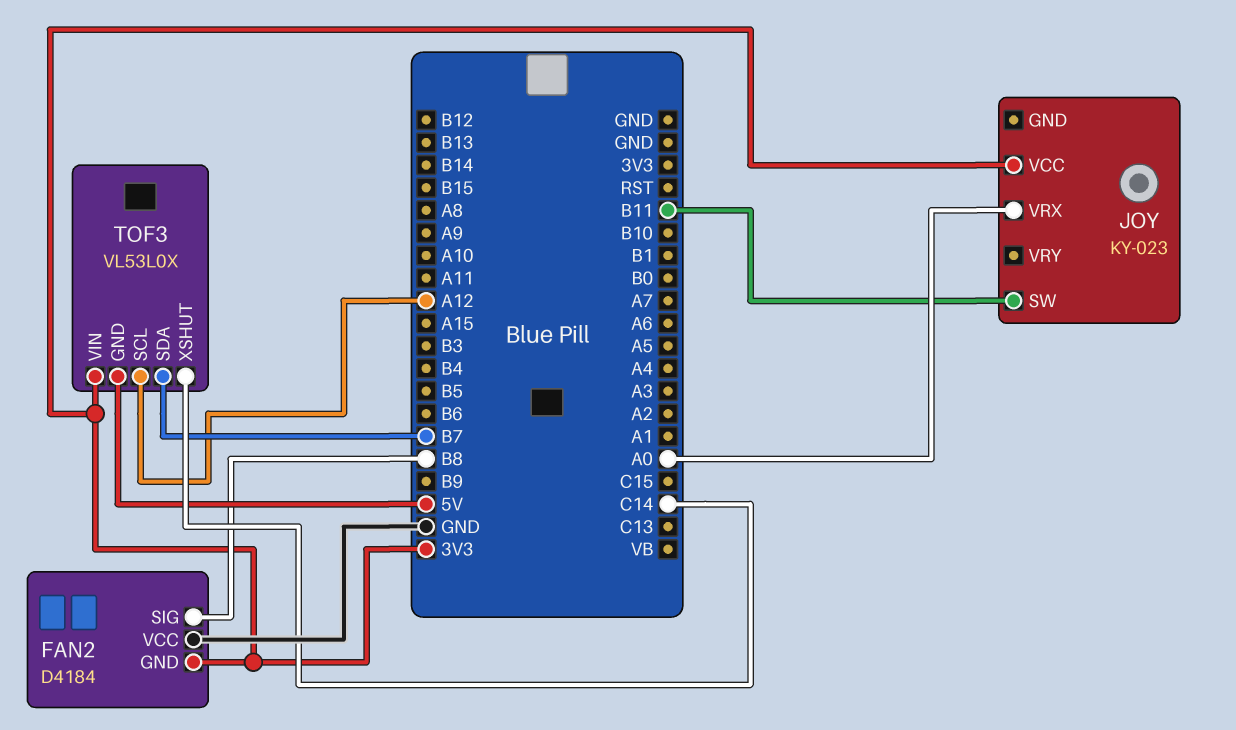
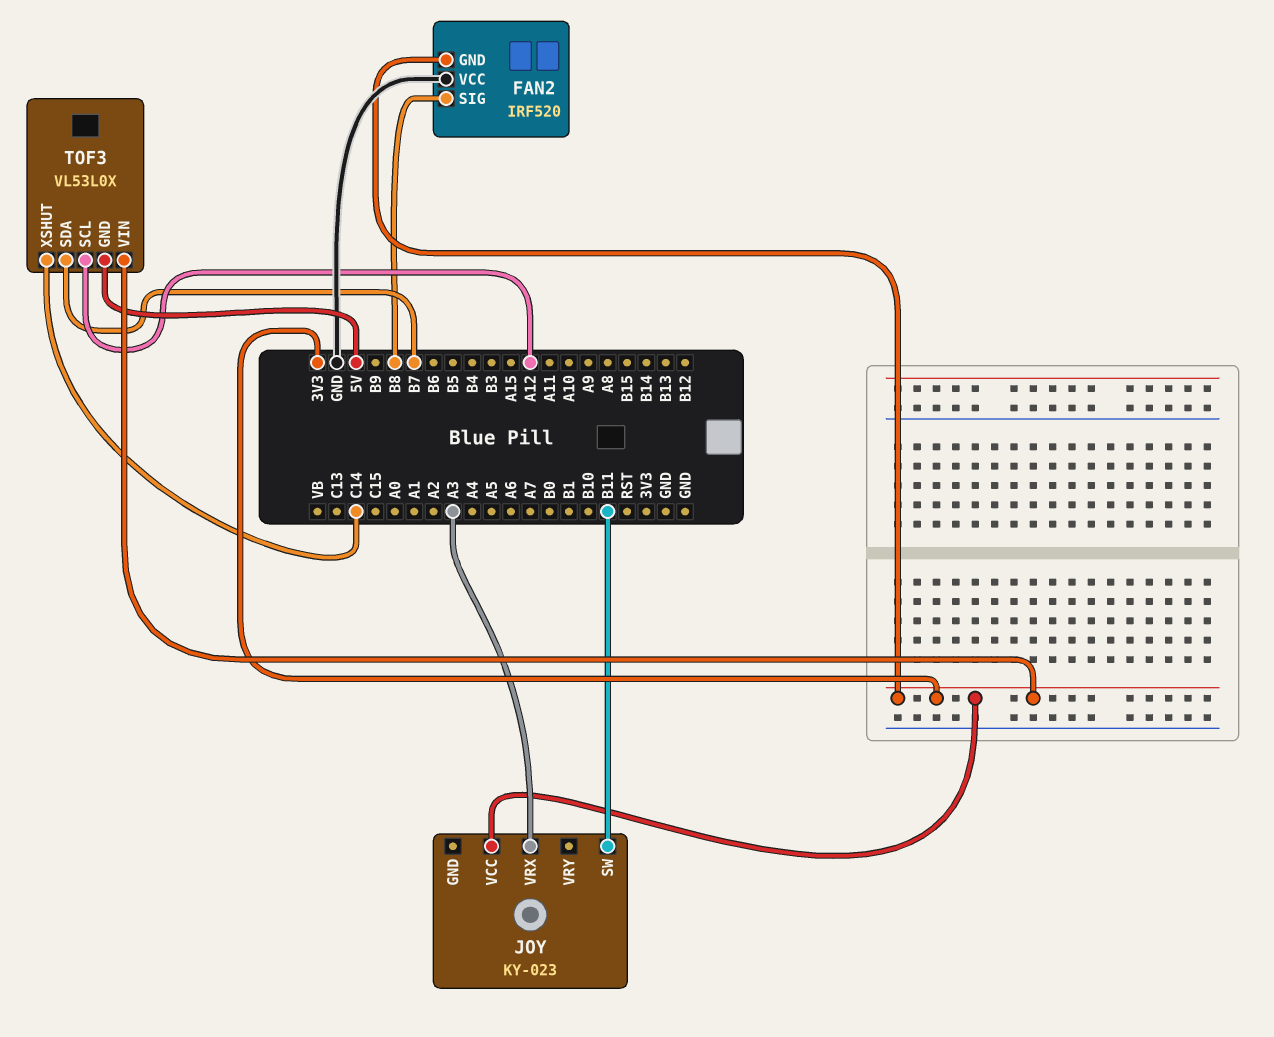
FAN2: D4184 -> IRF520
JOY pin VRX: A0 -> A3

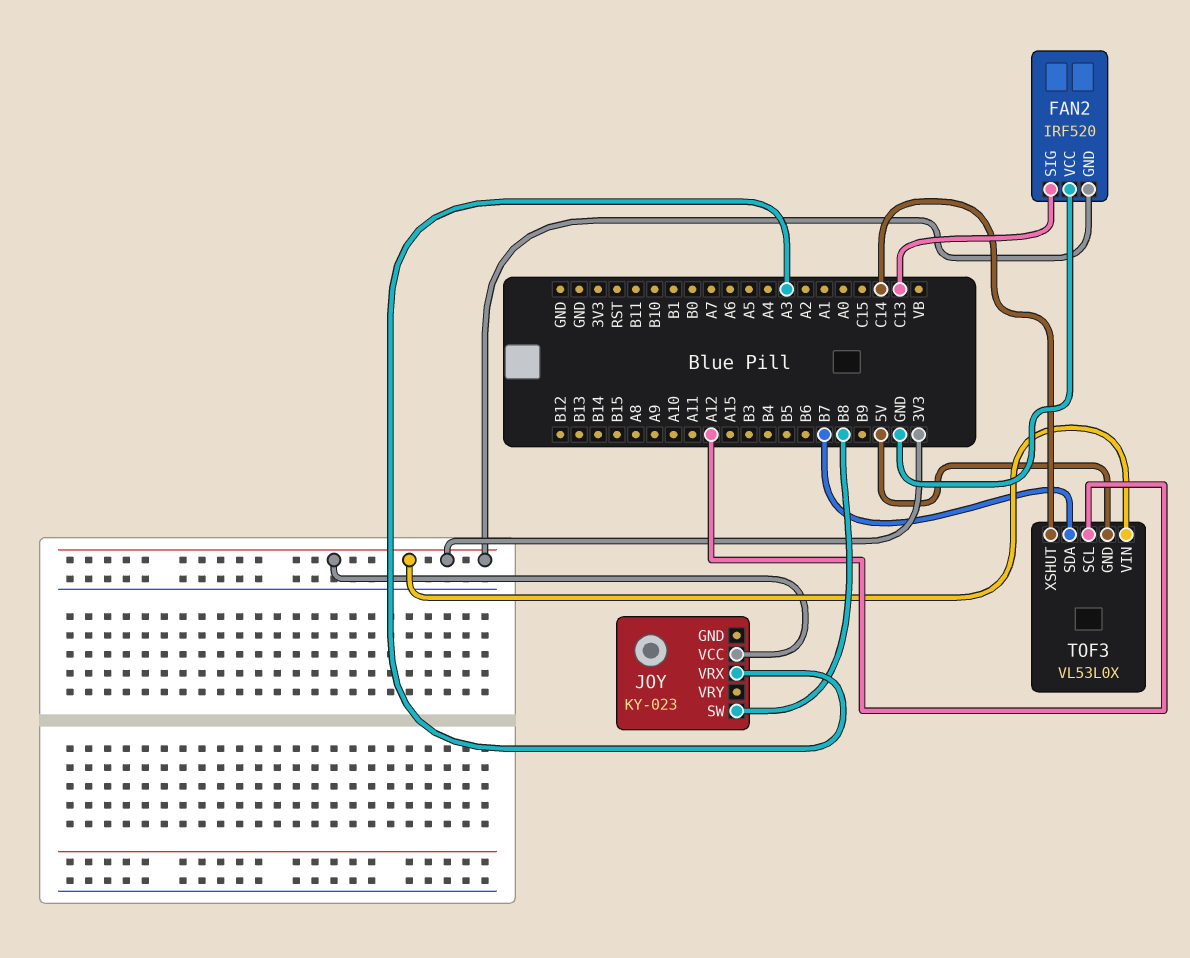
FAN2 pin SIG: B8 -> C13
JOY pin SW: B11 -> B8

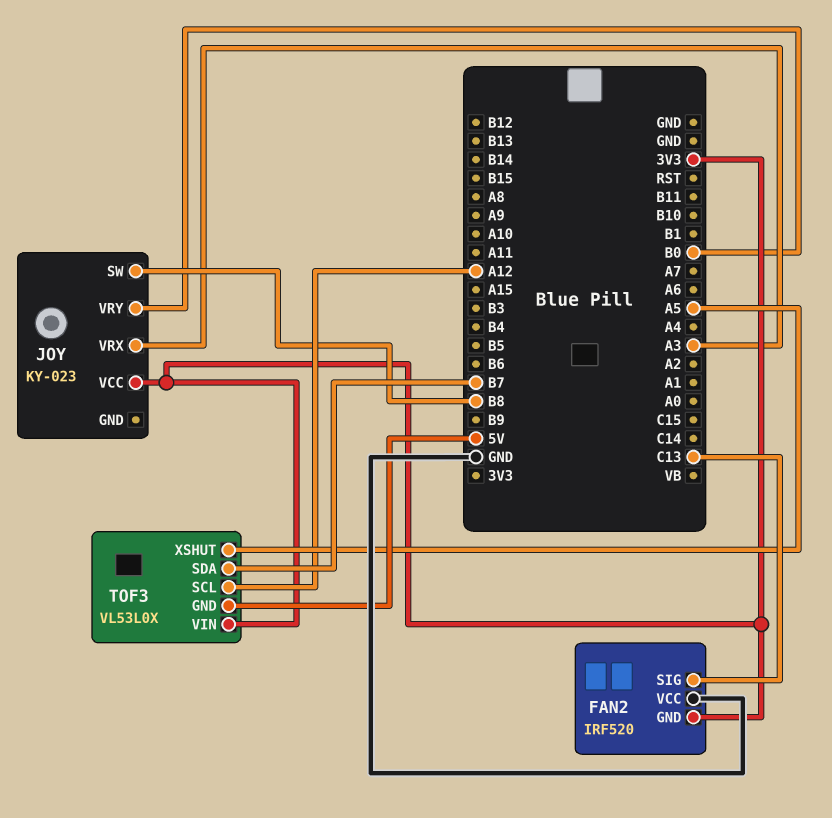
JOY pin VRY: none -> B0
TOF3 pin XSHUT: C14 -> A5

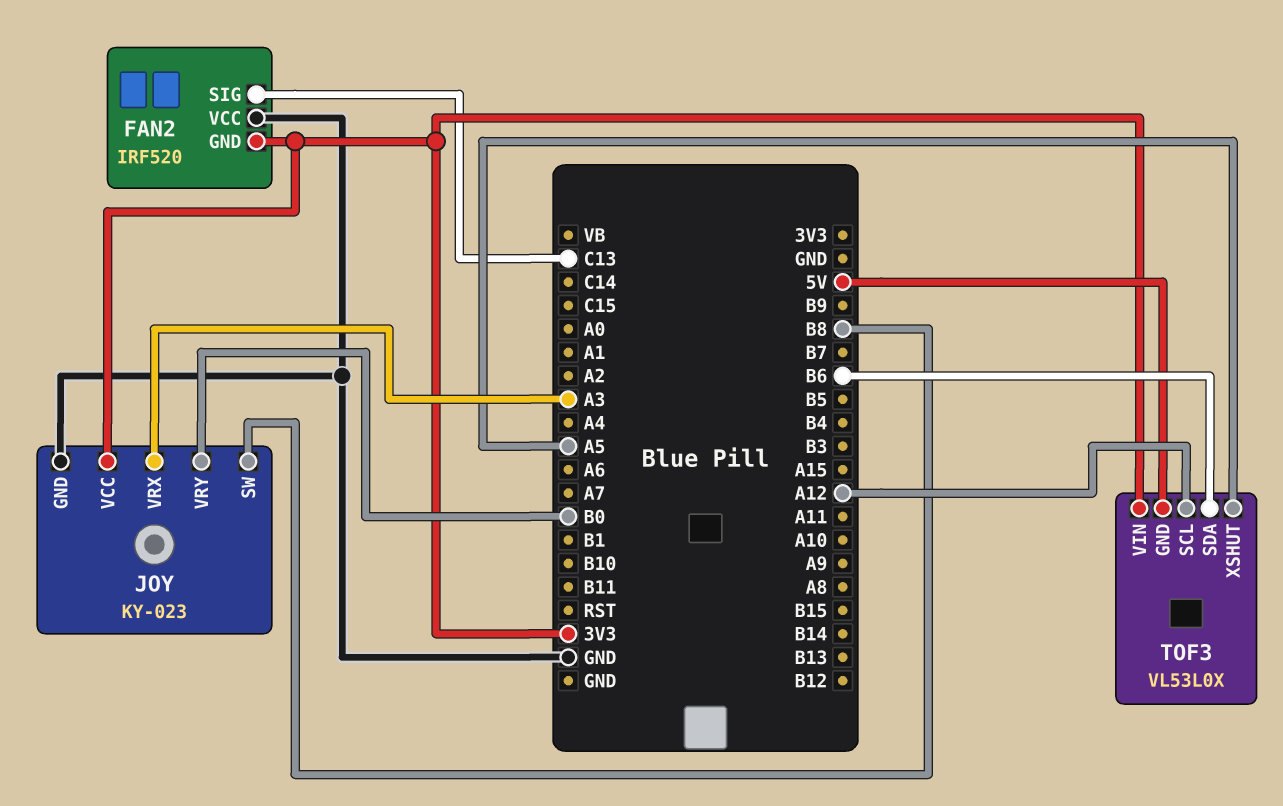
JOY pin GND: none -> GND
TOF3 pin SDA: B7 -> B6

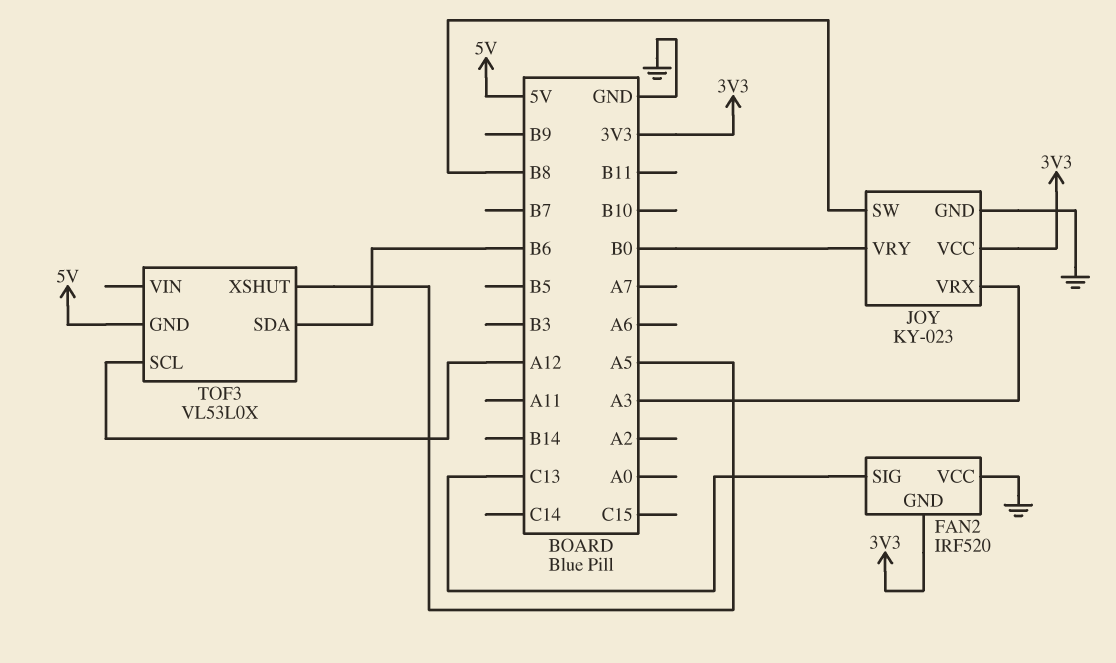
TOF3 pin VIN: 3V3 -> none

